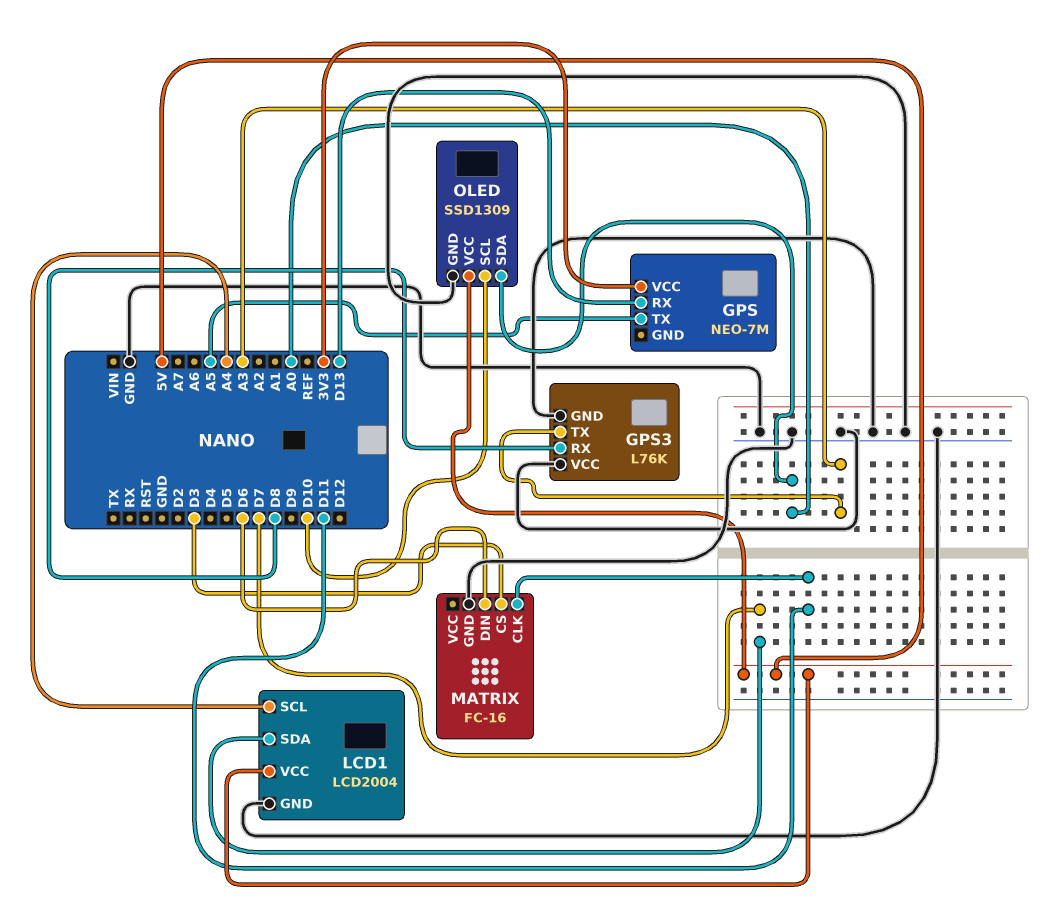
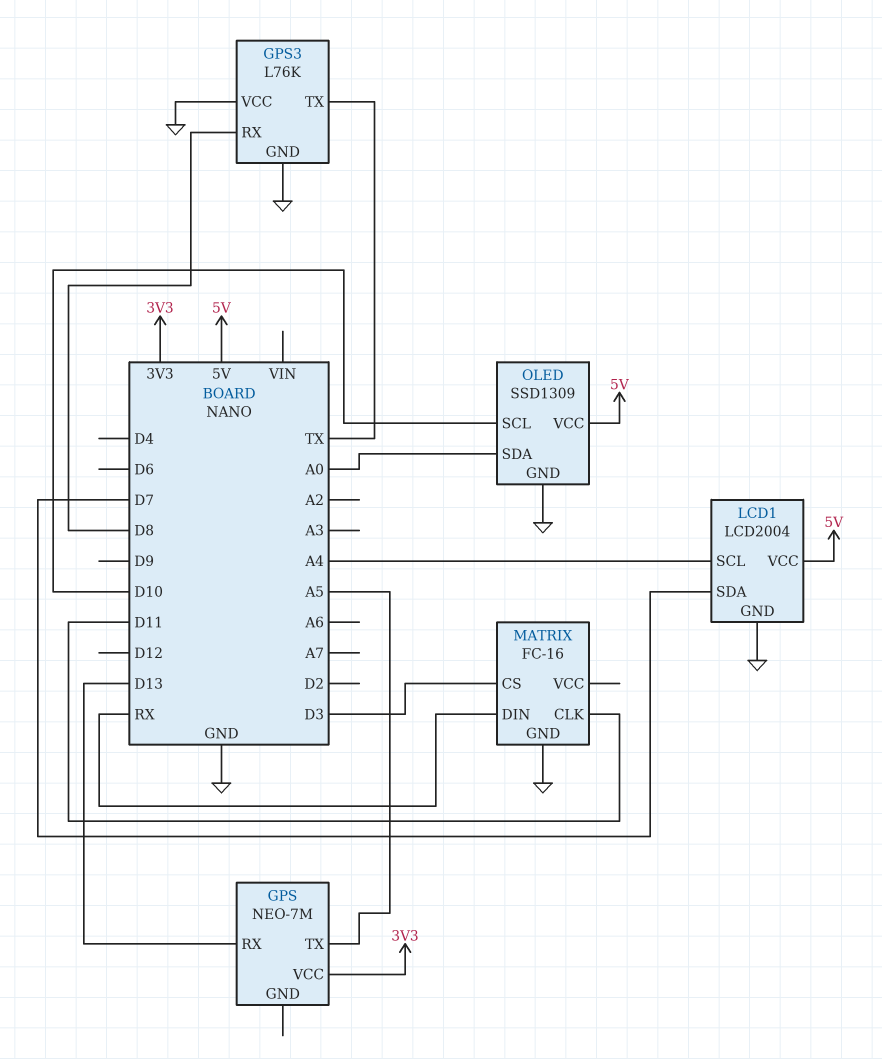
GPS3 pin TX: A3 -> TX
MATRIX pin DIN: D6 -> RX

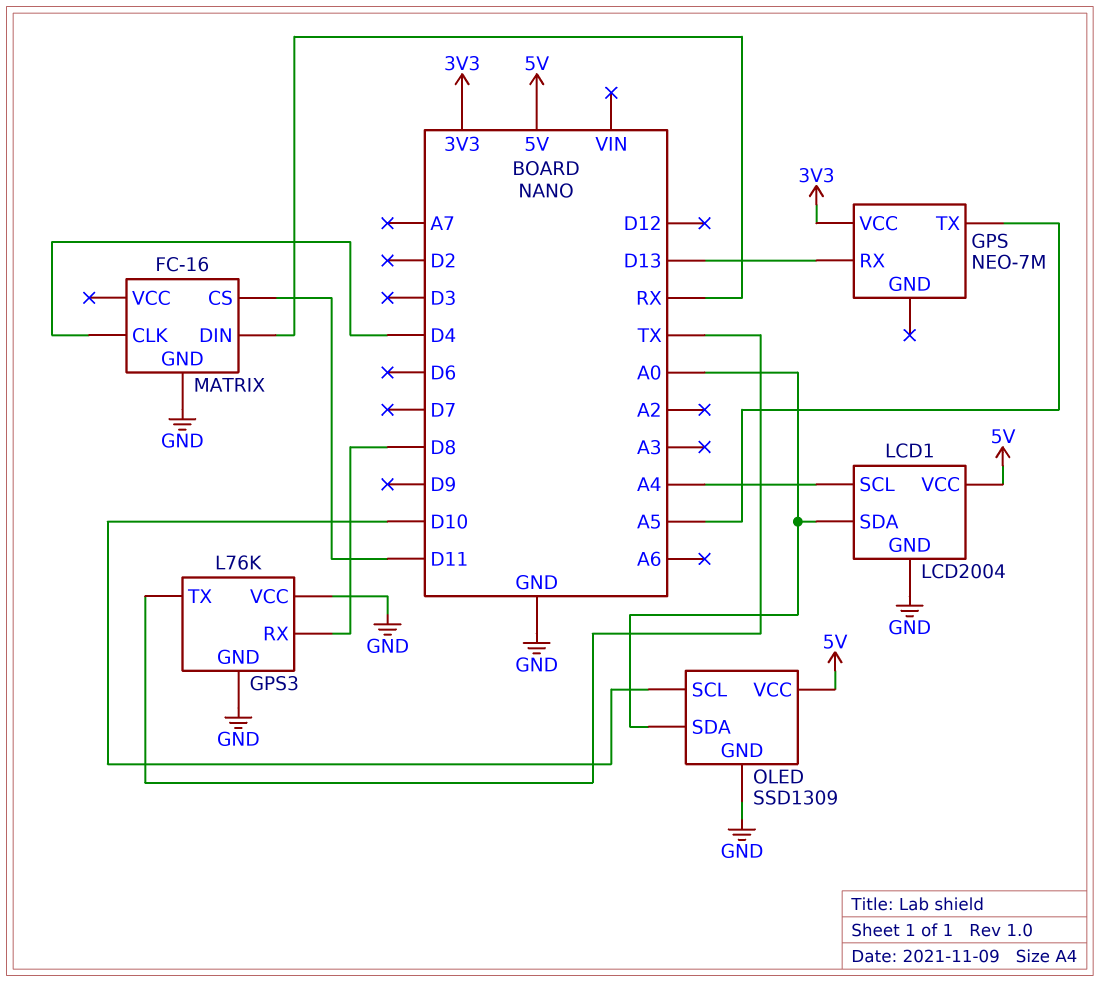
LCD1 pin SDA: D7 -> A0
MATRIX pin CLK: D11 -> D4
MATRIX pin CS: D3 -> D11

